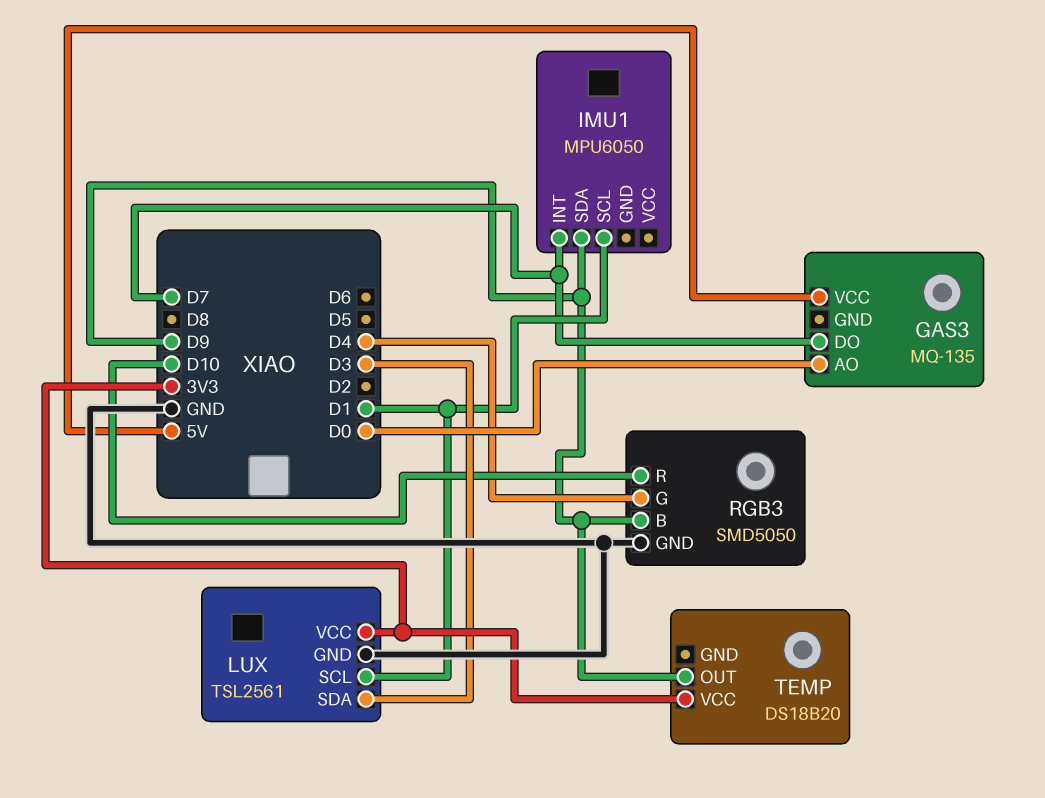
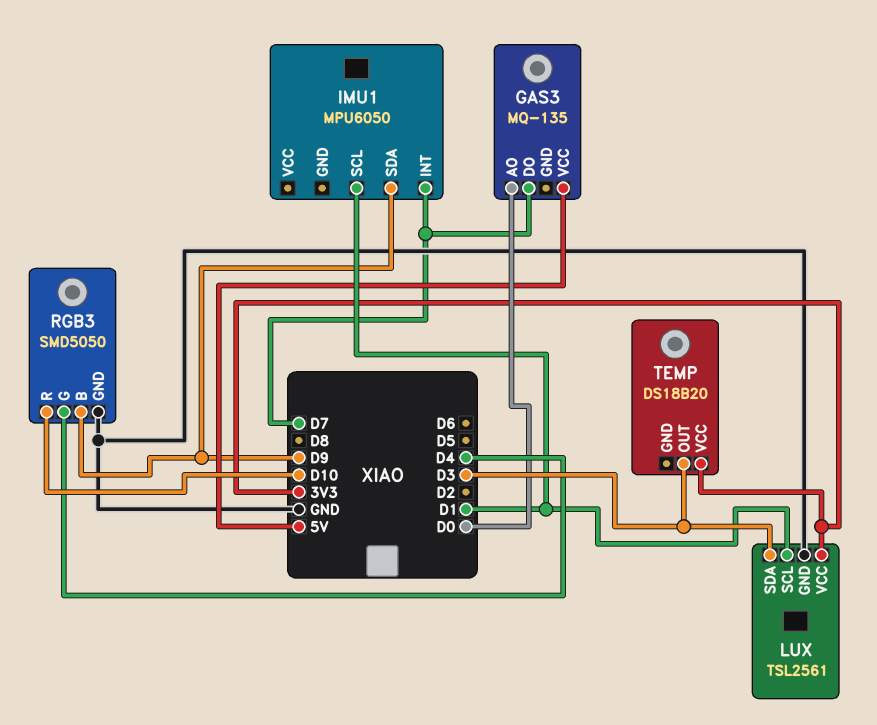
TEMP pin OUT: D9 -> D3

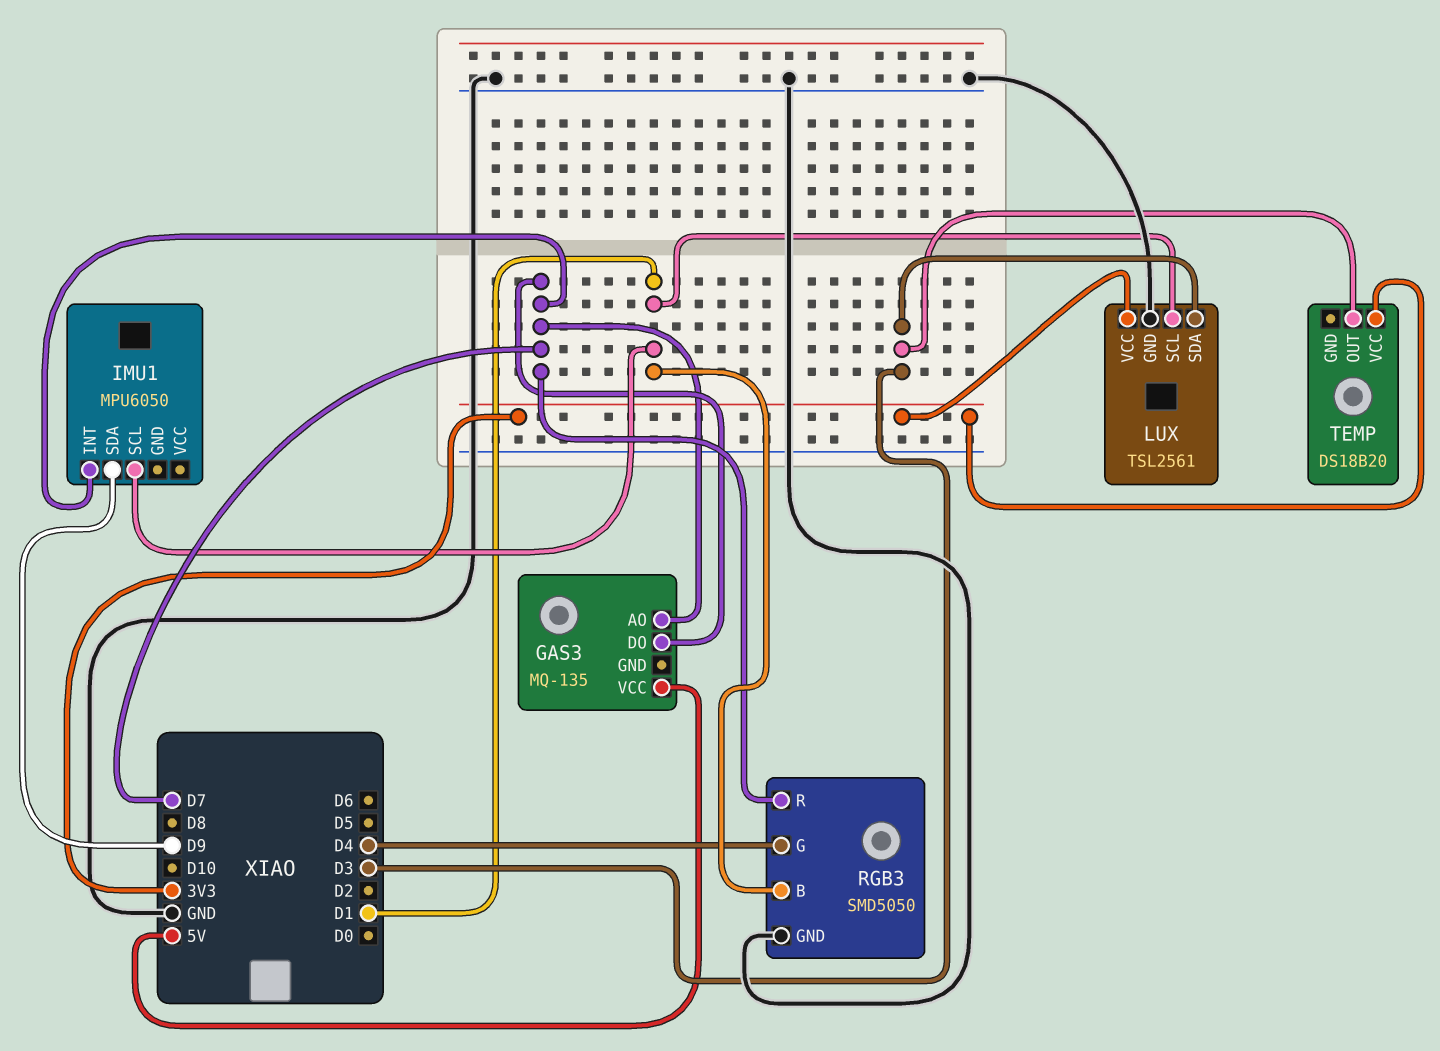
GAS3 pin AO: D0 -> D7
RGB3 pin B: D9 -> D1
RGB3 pin R: D10 -> D7

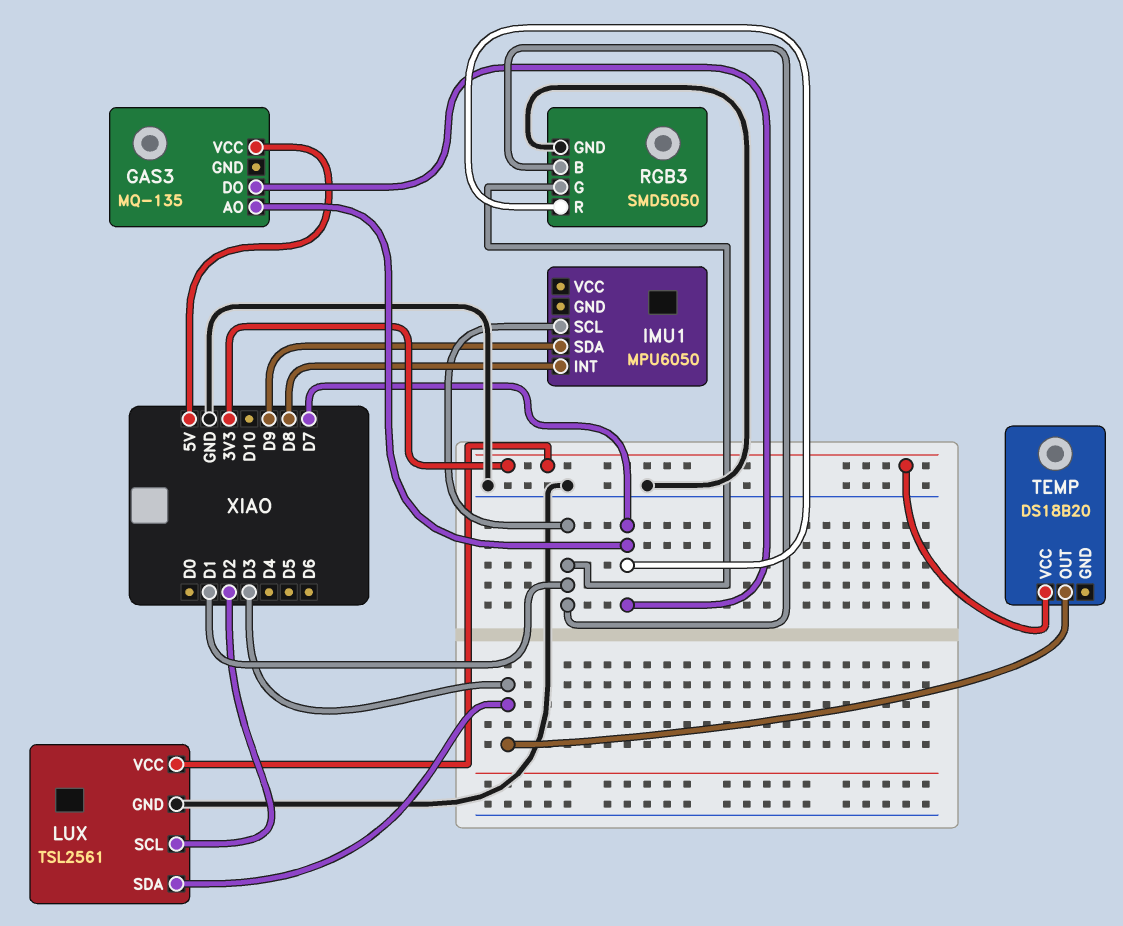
IMU1 pin INT: D7 -> D8
LUX pin SCL: D1 -> D2
RGB3 pin G: D4 -> D1

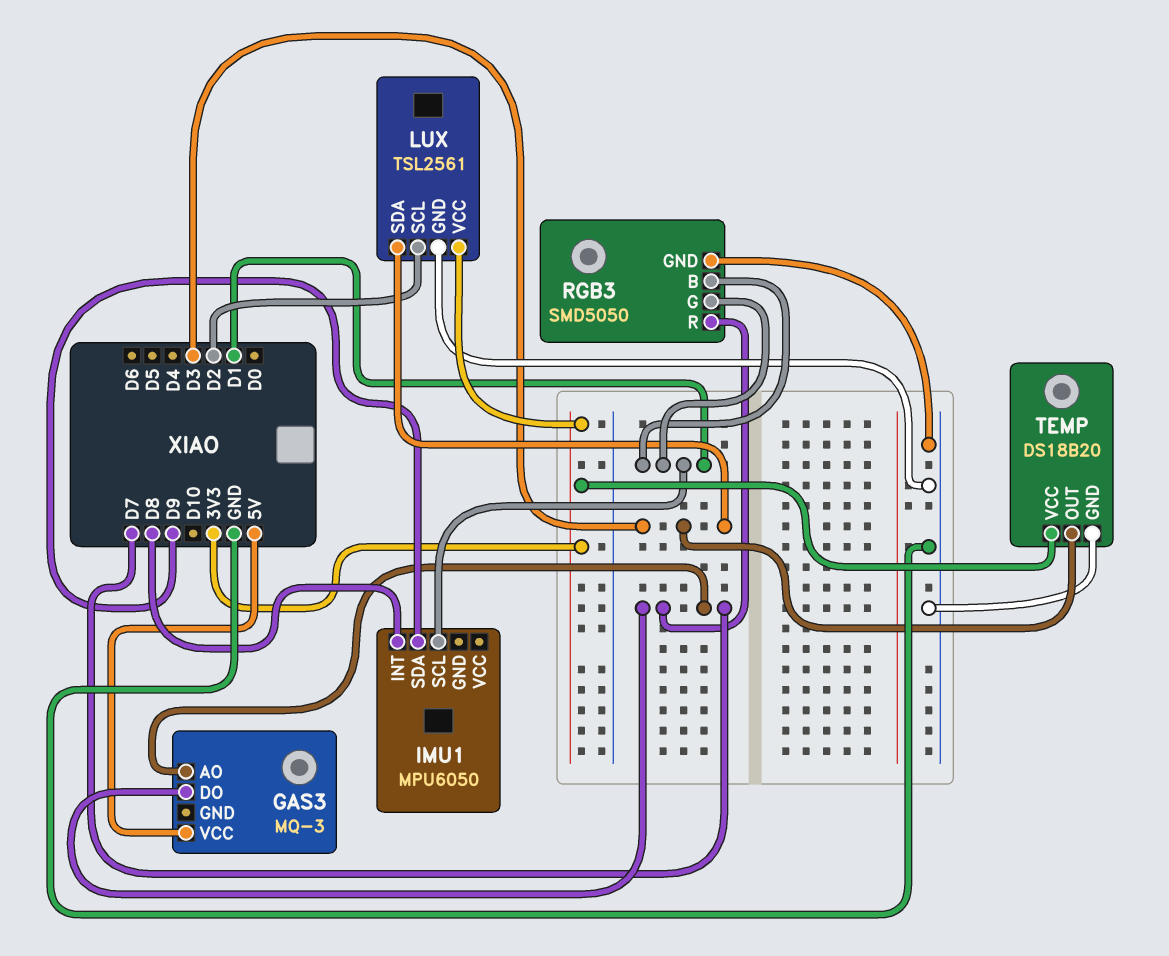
GAS3: MQ-135 -> MQ-3
TEMP pin GND: none -> GND

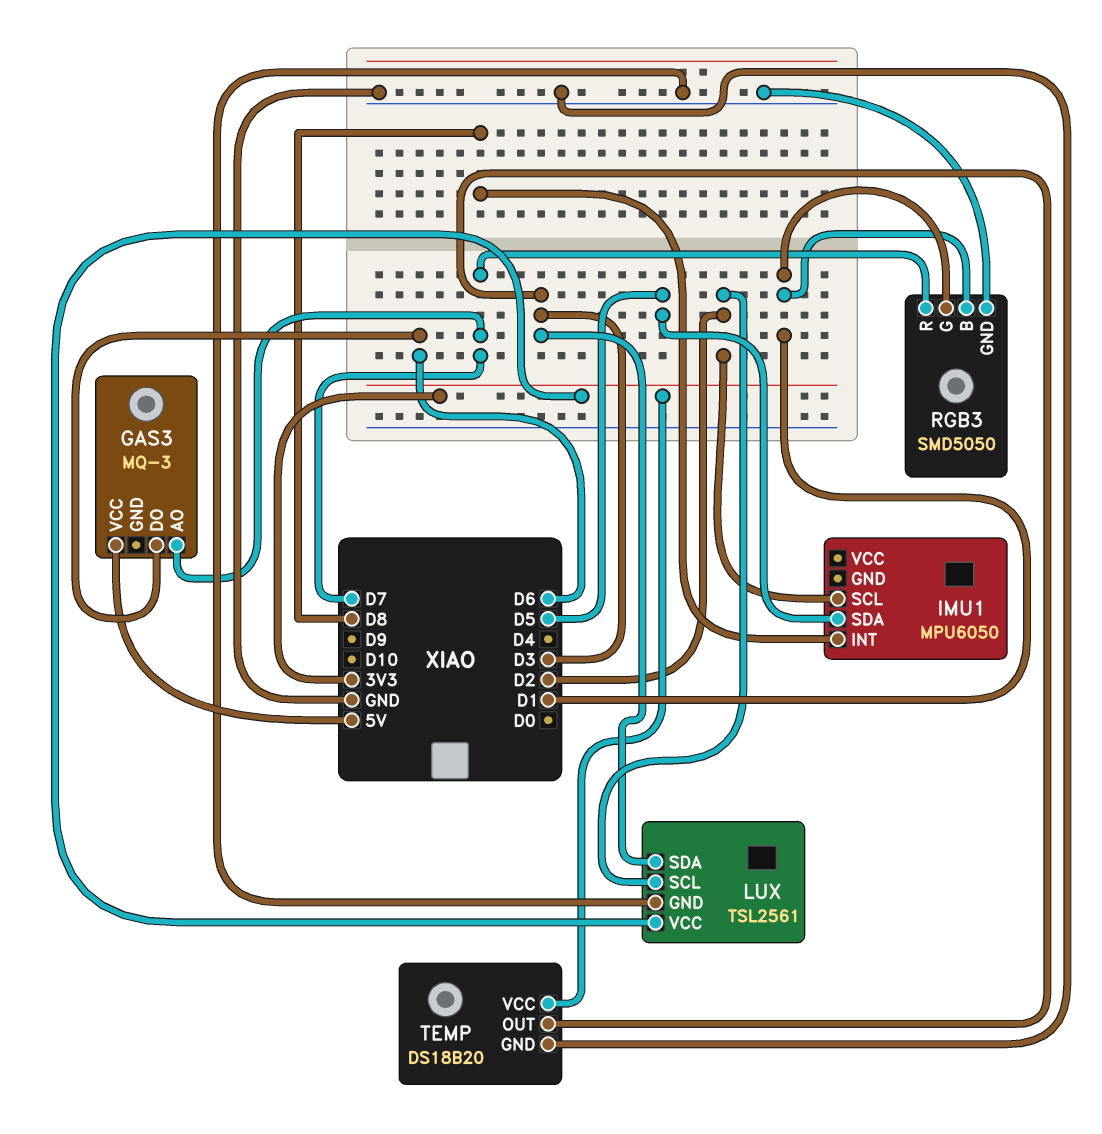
GAS3 pin DO: D7 -> D6
IMU1 pin SCL: D1 -> D2
IMU1 pin SDA: D9 -> D5

